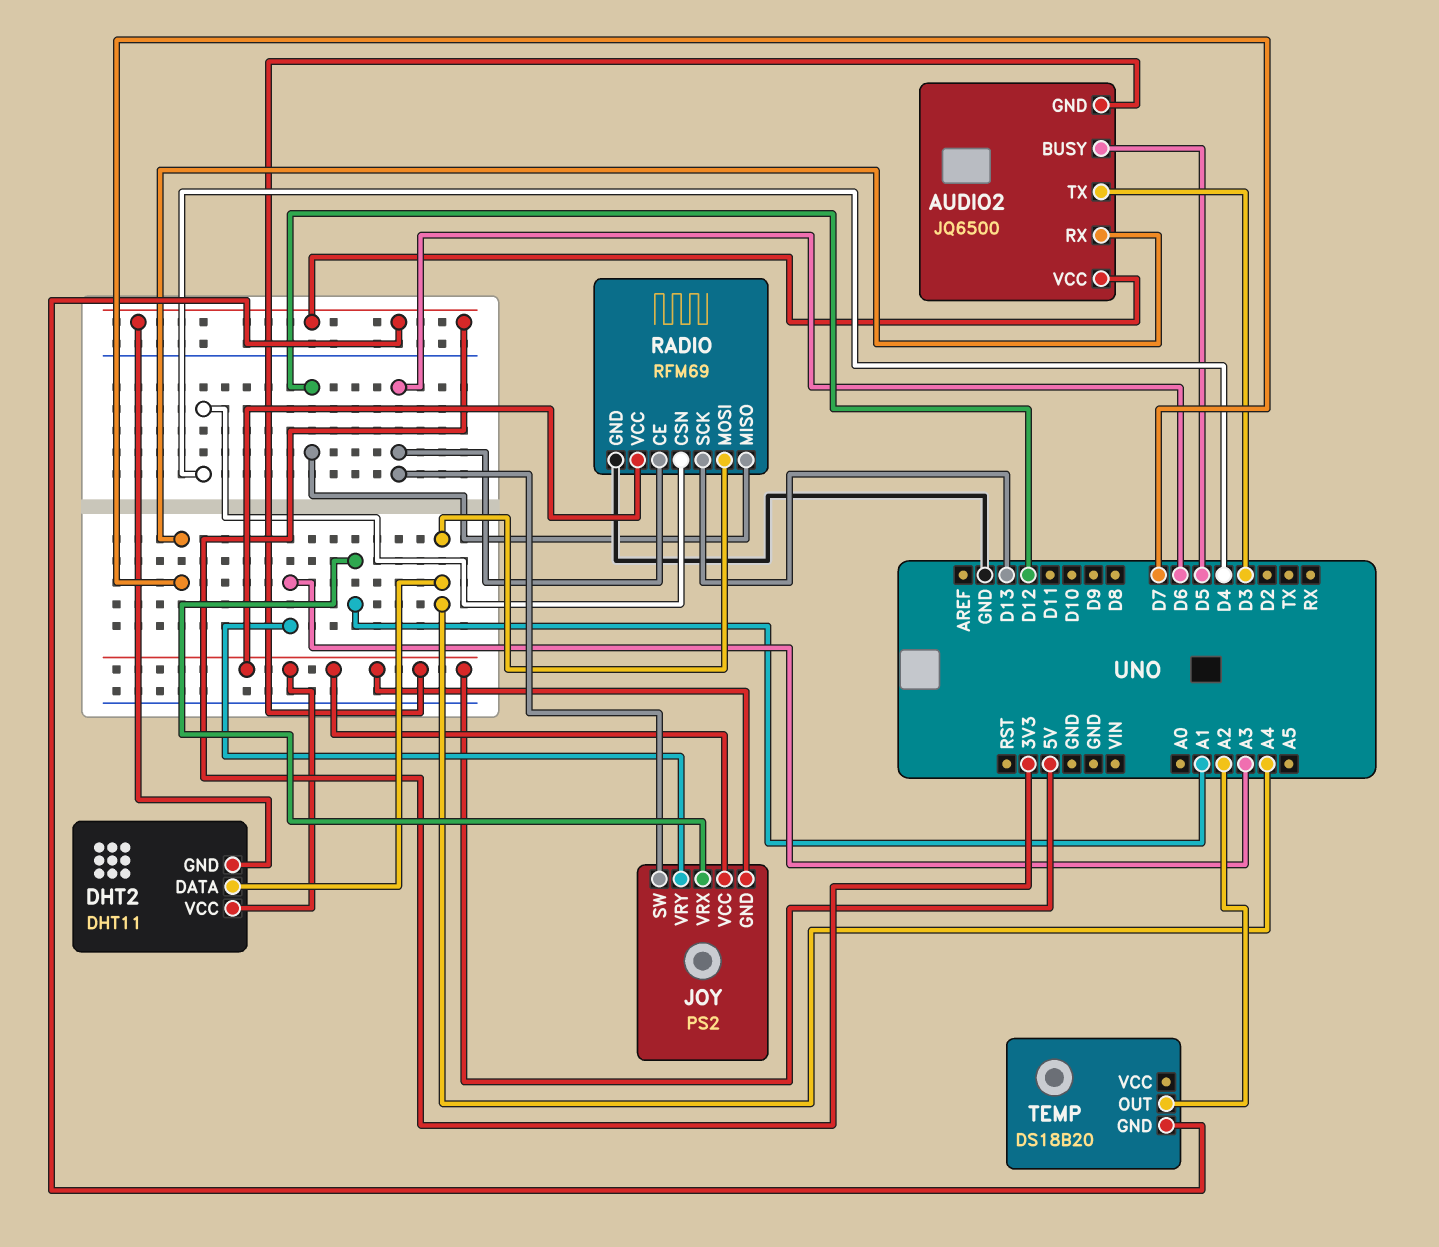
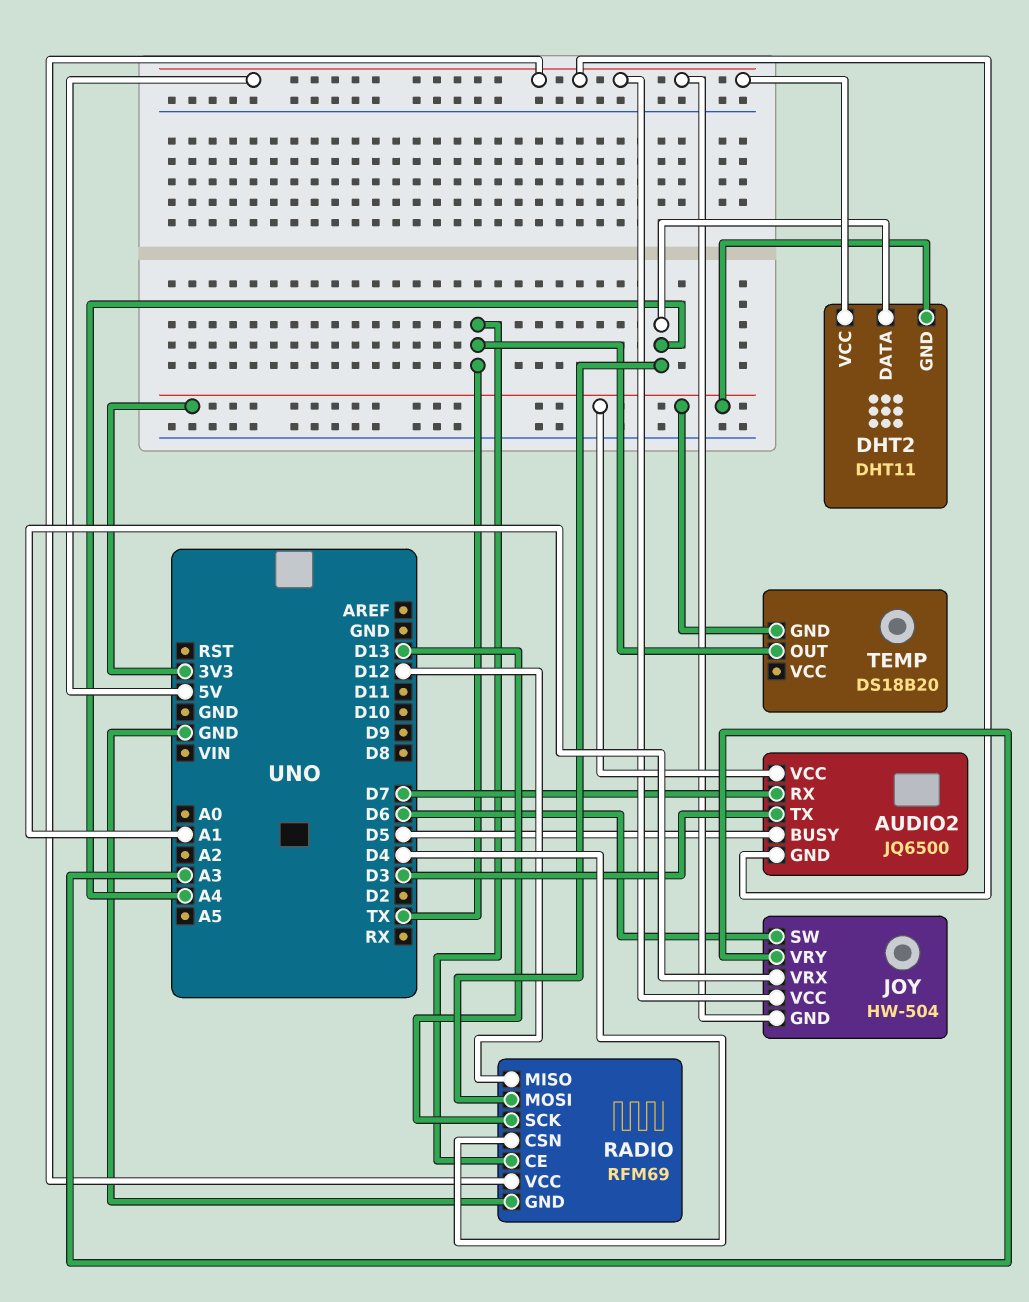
JOY: PS2 -> HW-504
RADIO pin CE: D6 -> TX
TEMP pin OUT: A2 -> TX

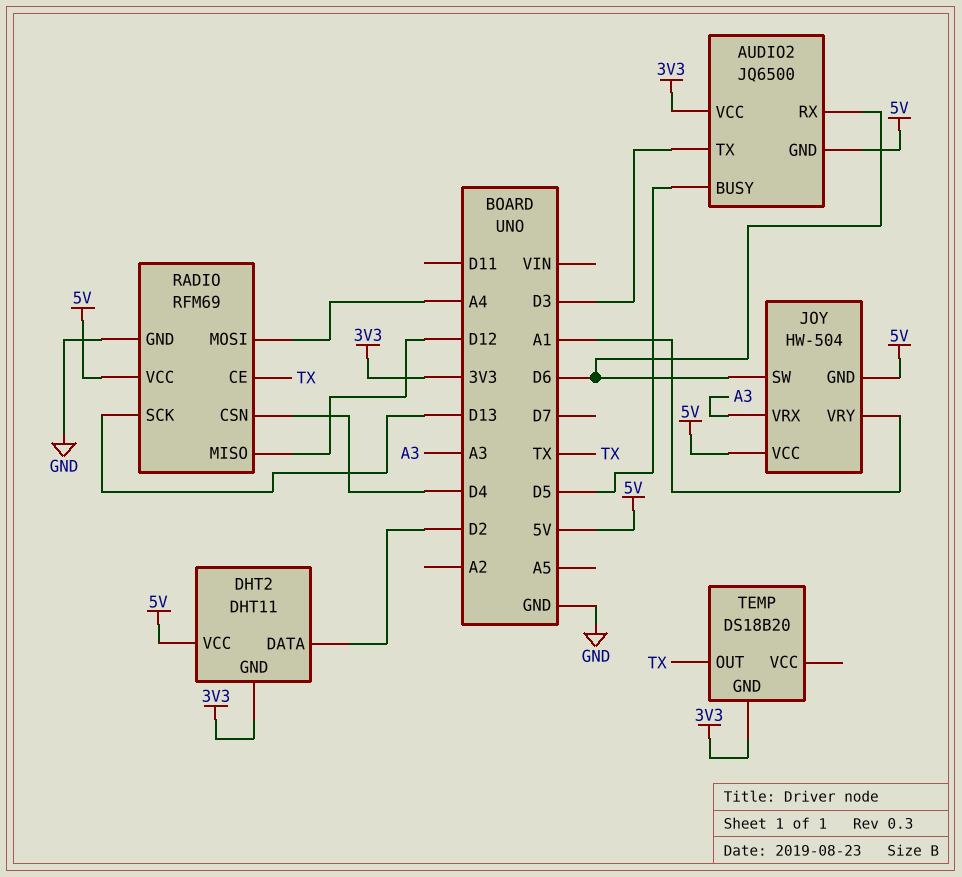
AUDIO2 pin RX: D7 -> D6
DHT2 pin DATA: A4 -> D2
JOY pin VRX: A1 -> A3
JOY pin VRY: A3 -> A1

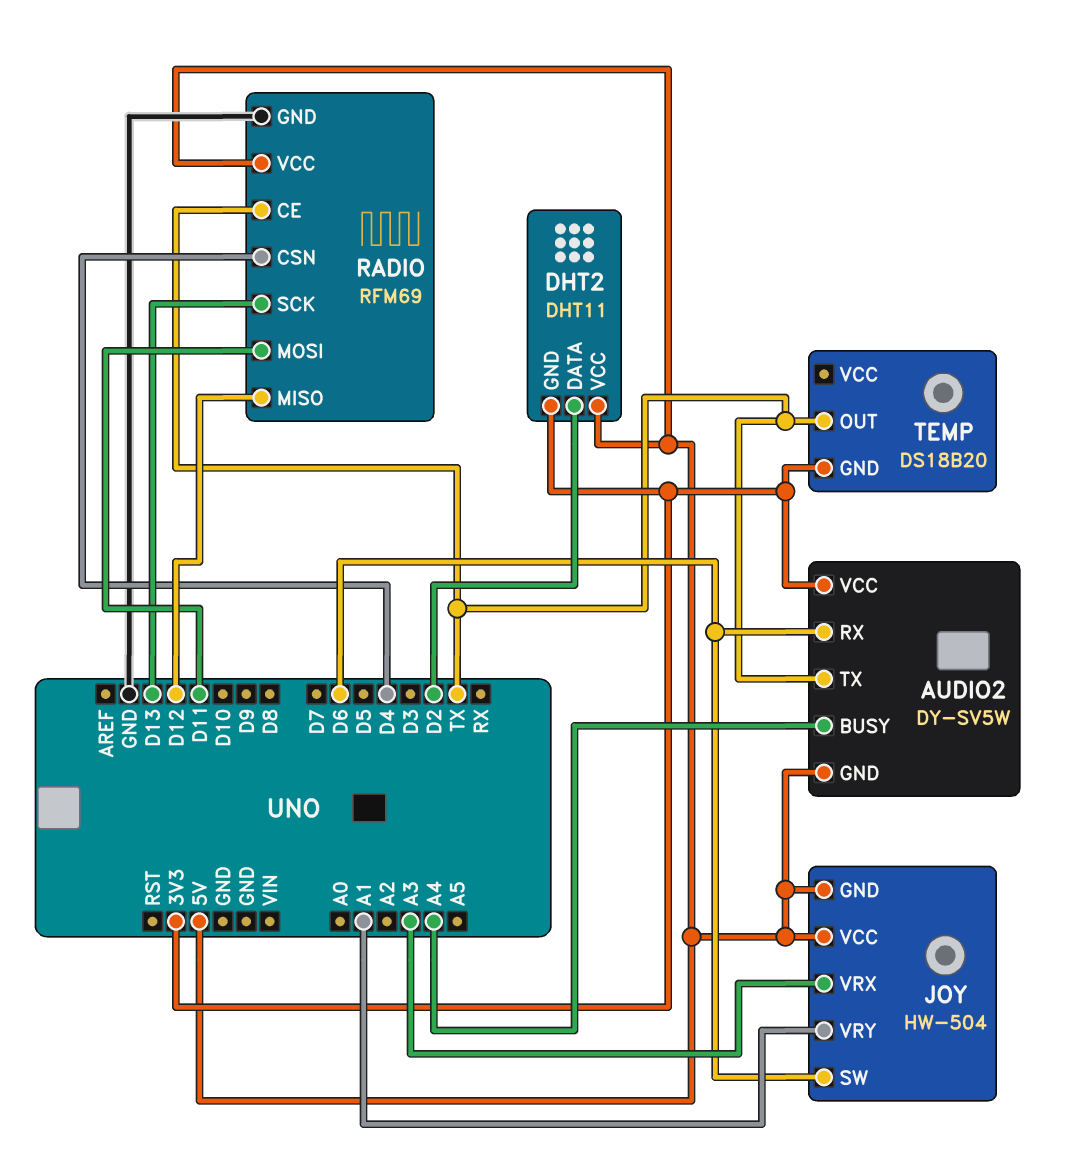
AUDIO2: JQ6500 -> DY-SV5W
AUDIO2 pin BUSY: D5 -> A4
AUDIO2 pin TX: D3 -> TX
RADIO pin MOSI: A4 -> D11

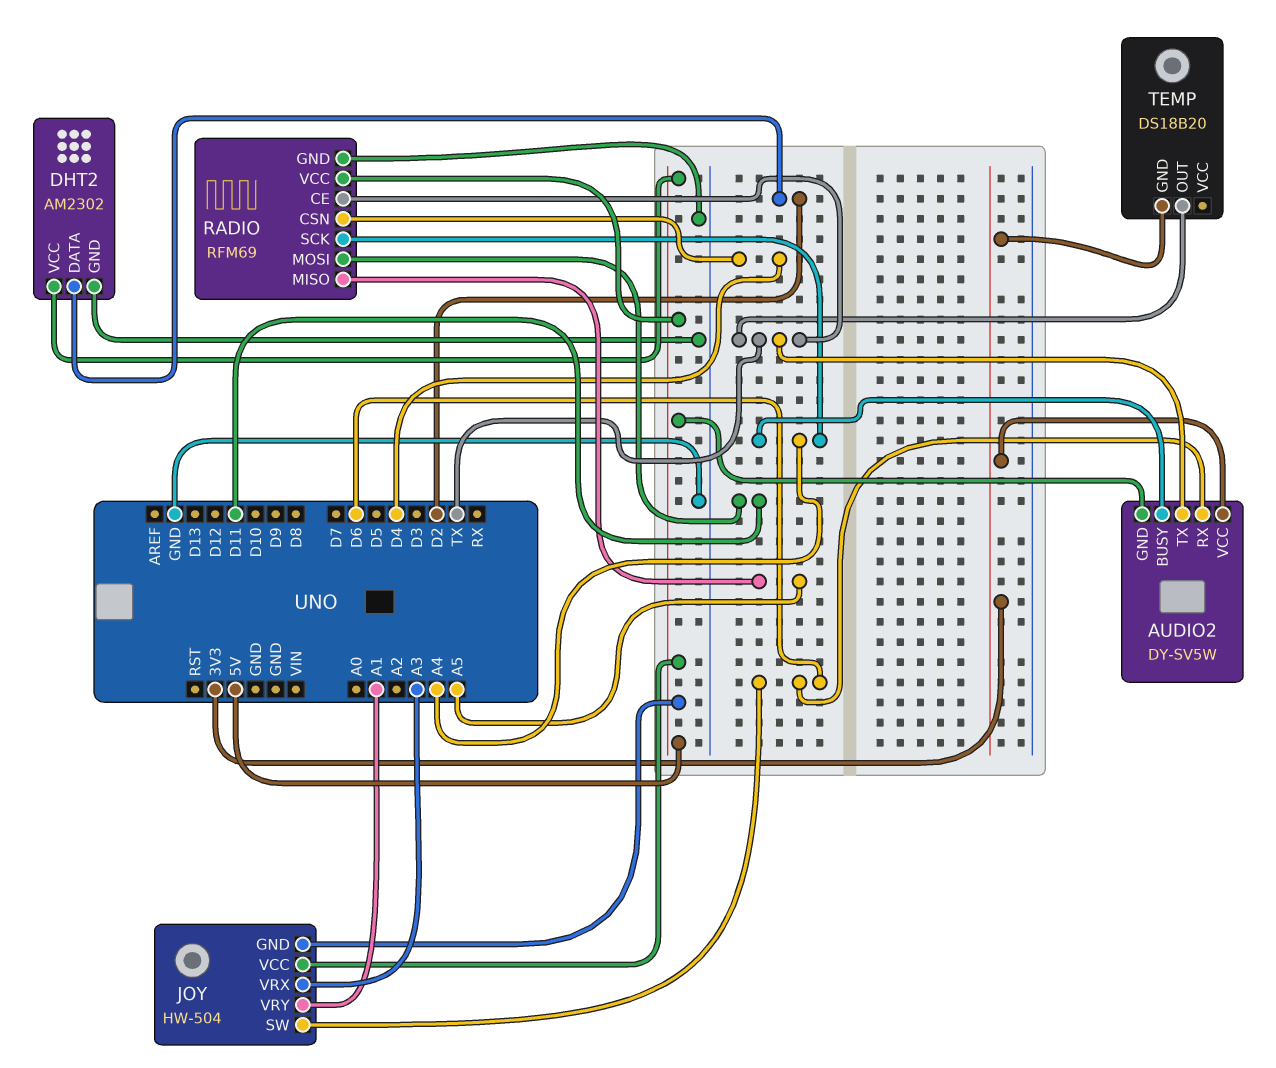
DHT2: DHT11 -> AM2302
DHT2 pin GND: 3V3 -> GND
RADIO pin MISO: D12 -> A5
RADIO pin SCK: D13 -> A4

